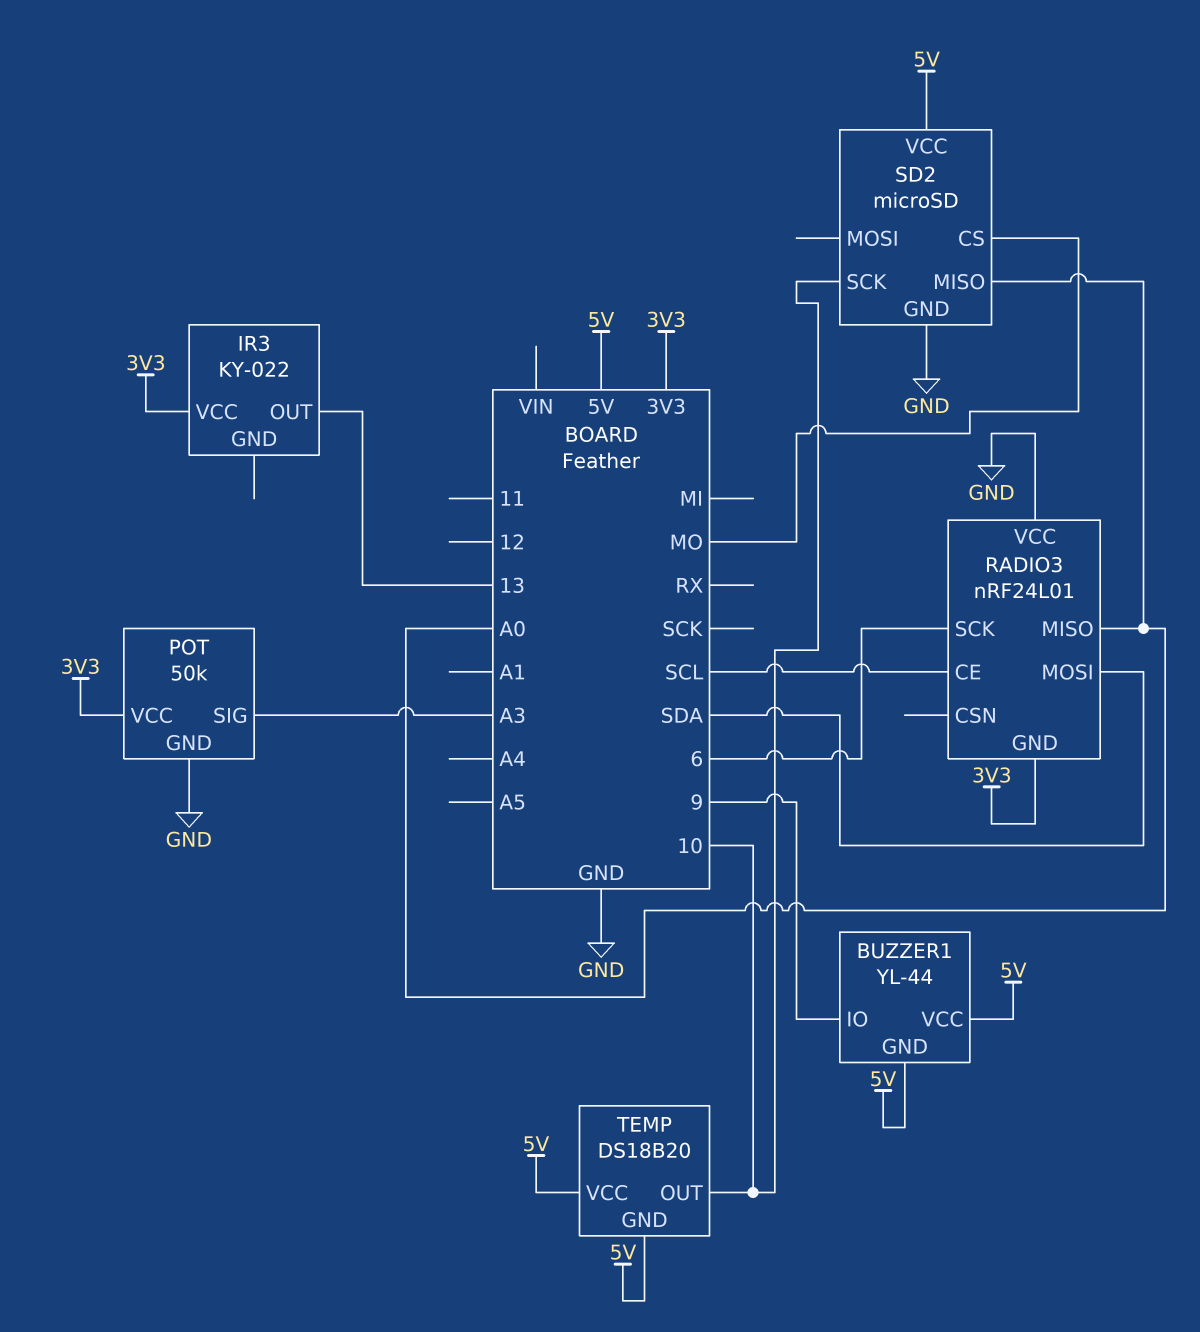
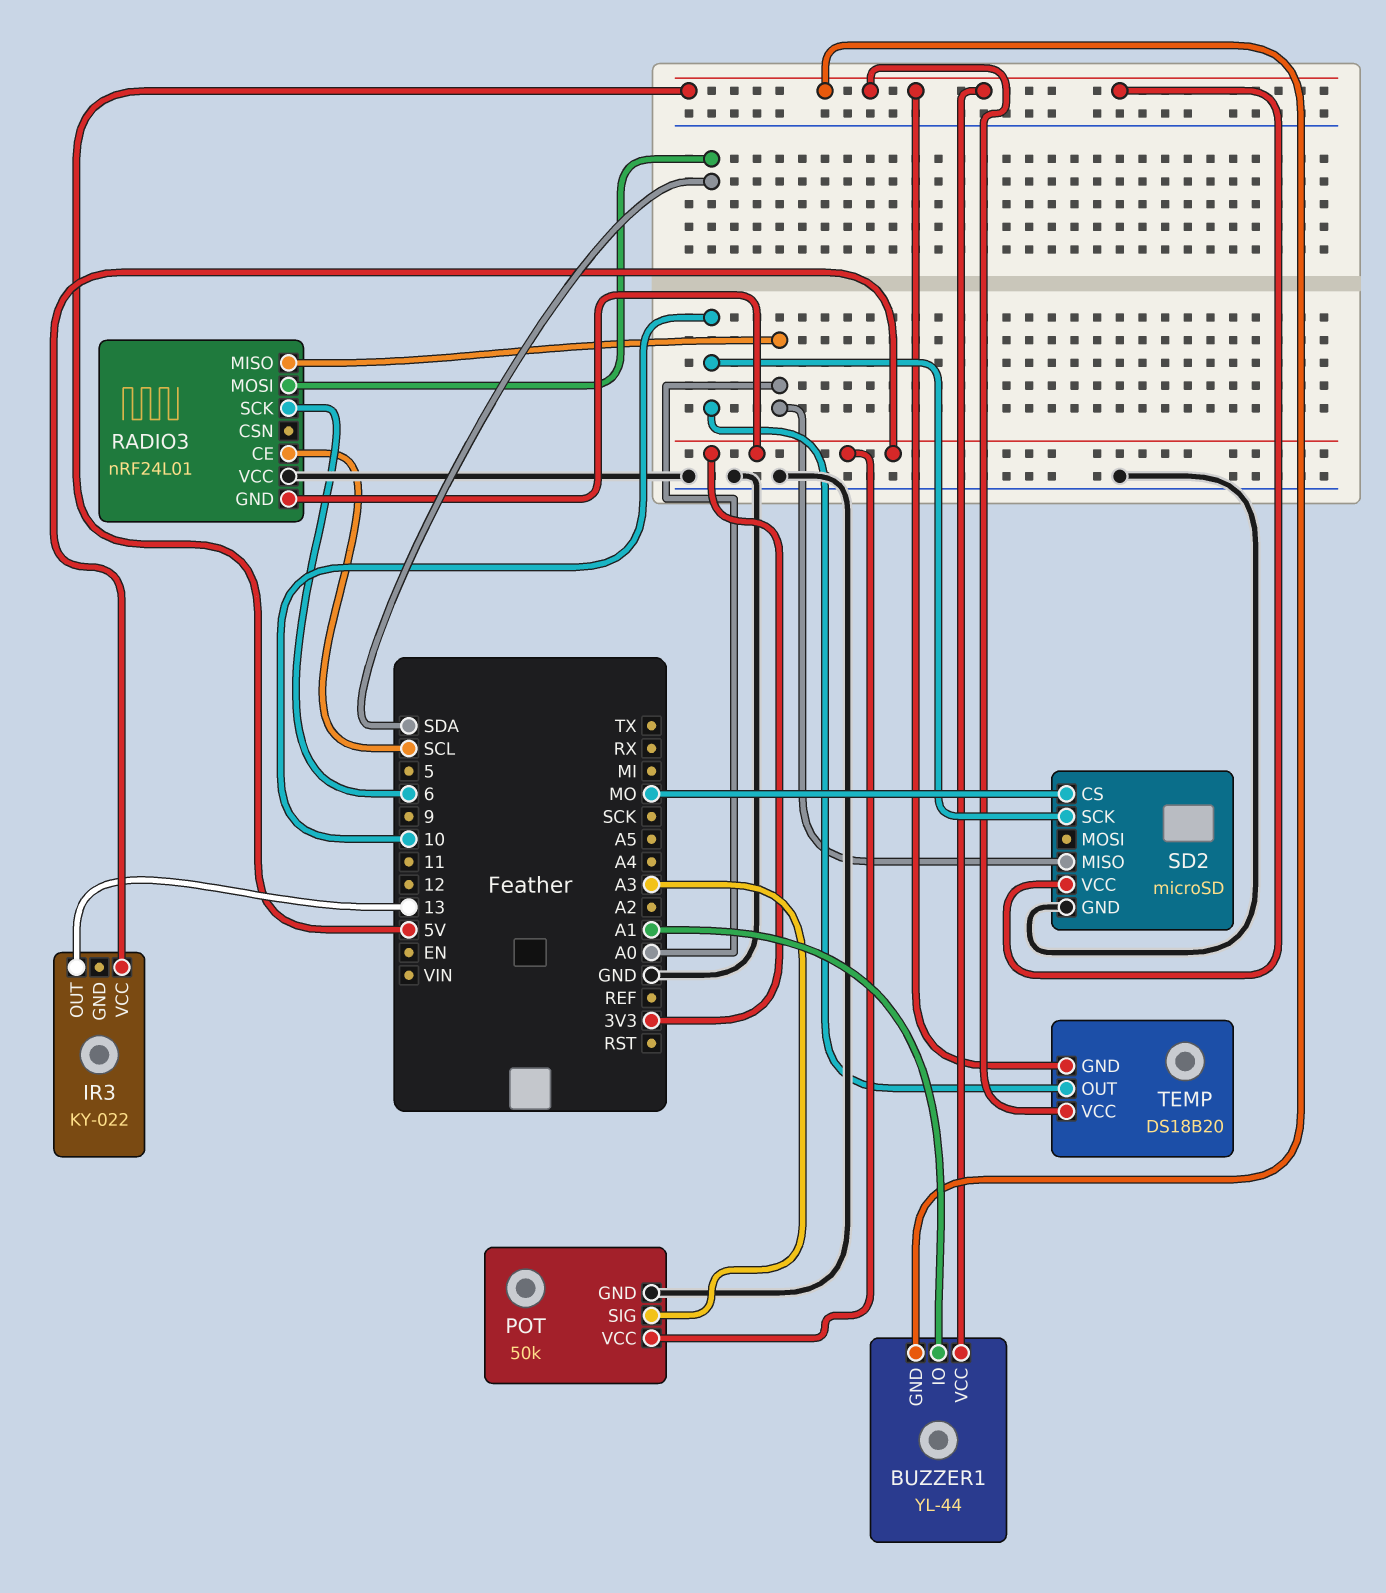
BUZZER1 pin IO: 9 -> A1

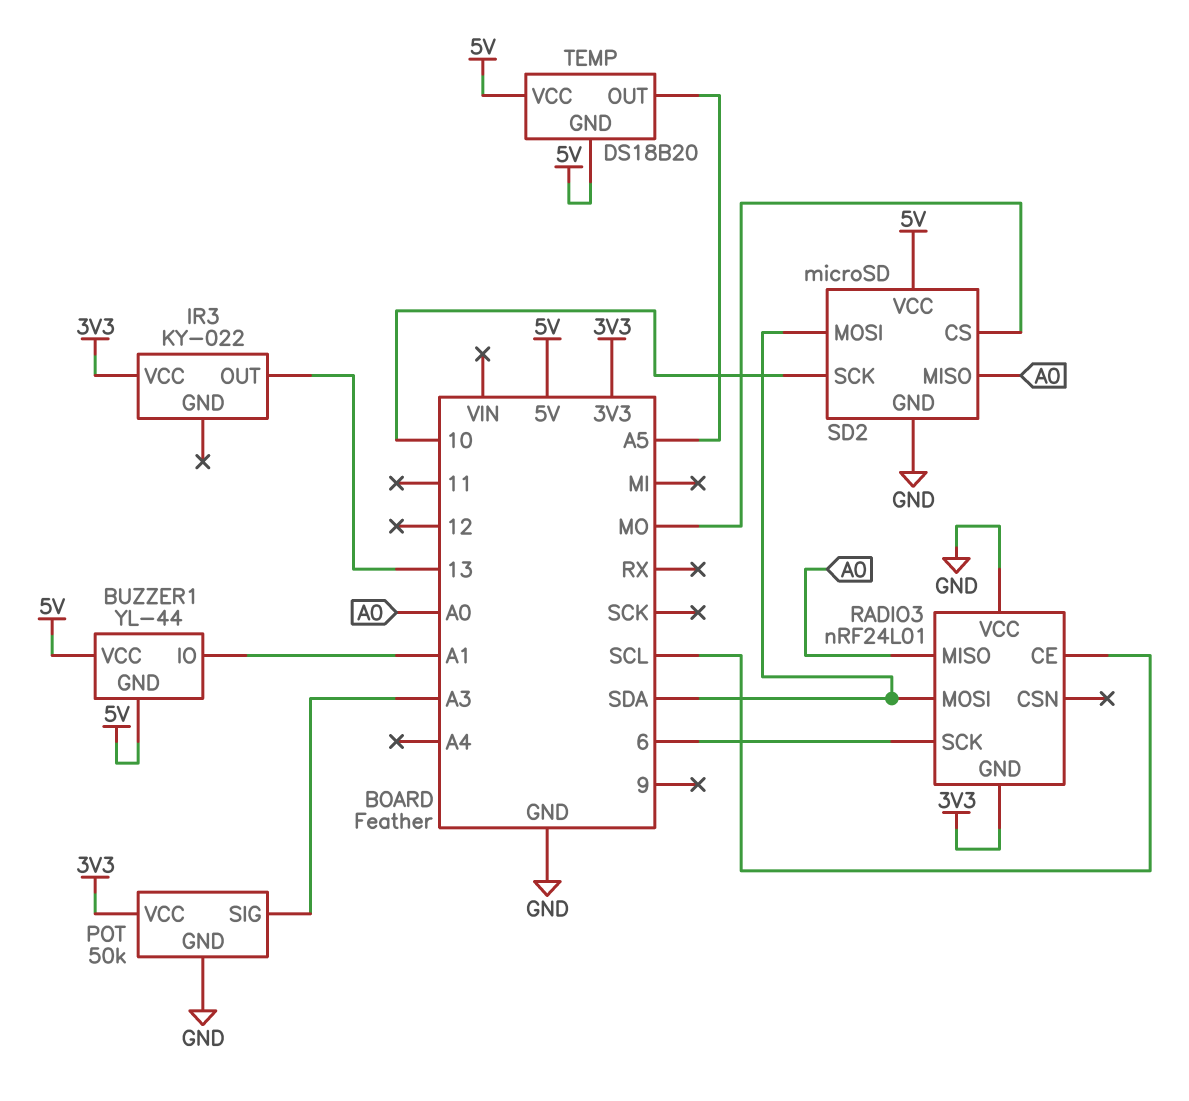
SD2 pin MOSI: none -> SDA
TEMP pin OUT: 10 -> A5

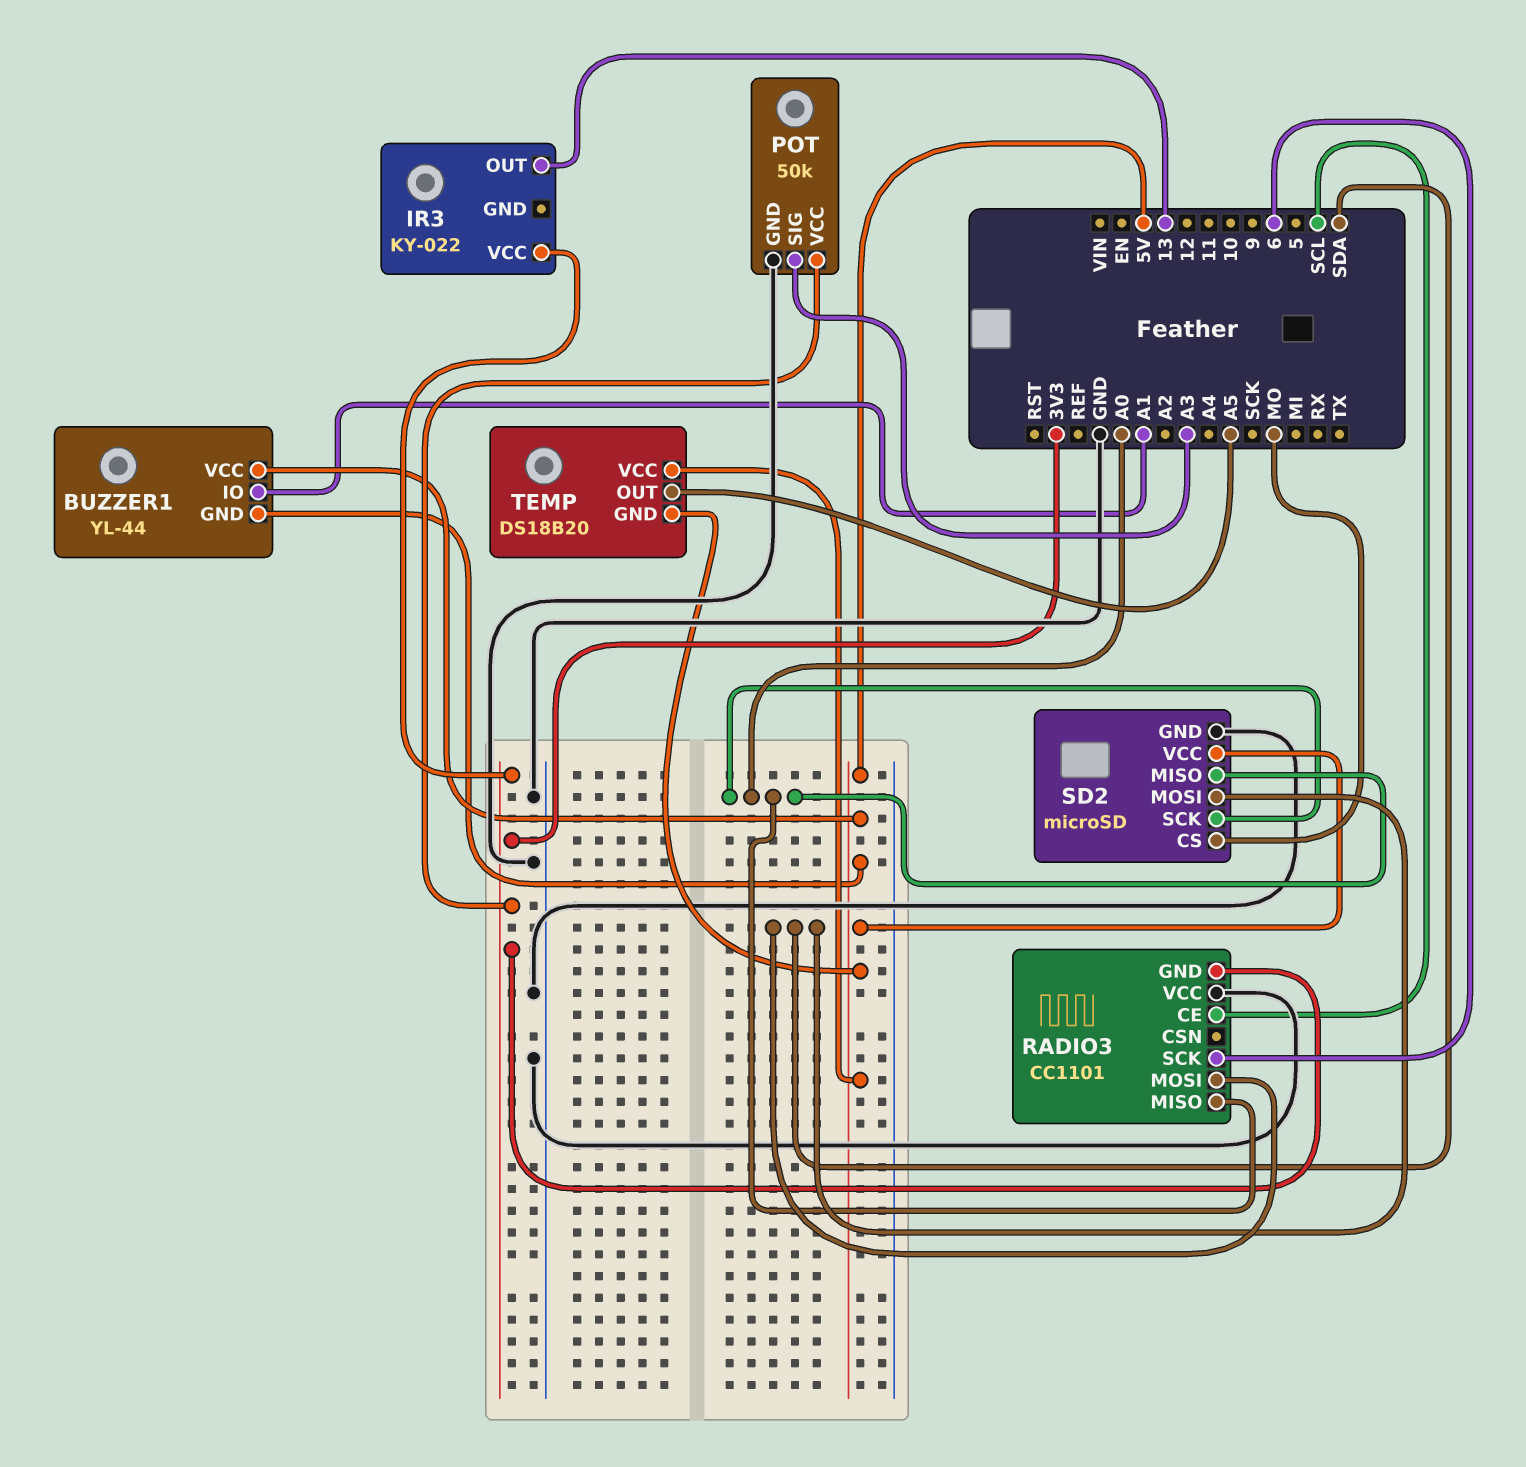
RADIO3: nRF24L01 -> CC1101
SD2 pin SCK: 10 -> A0

